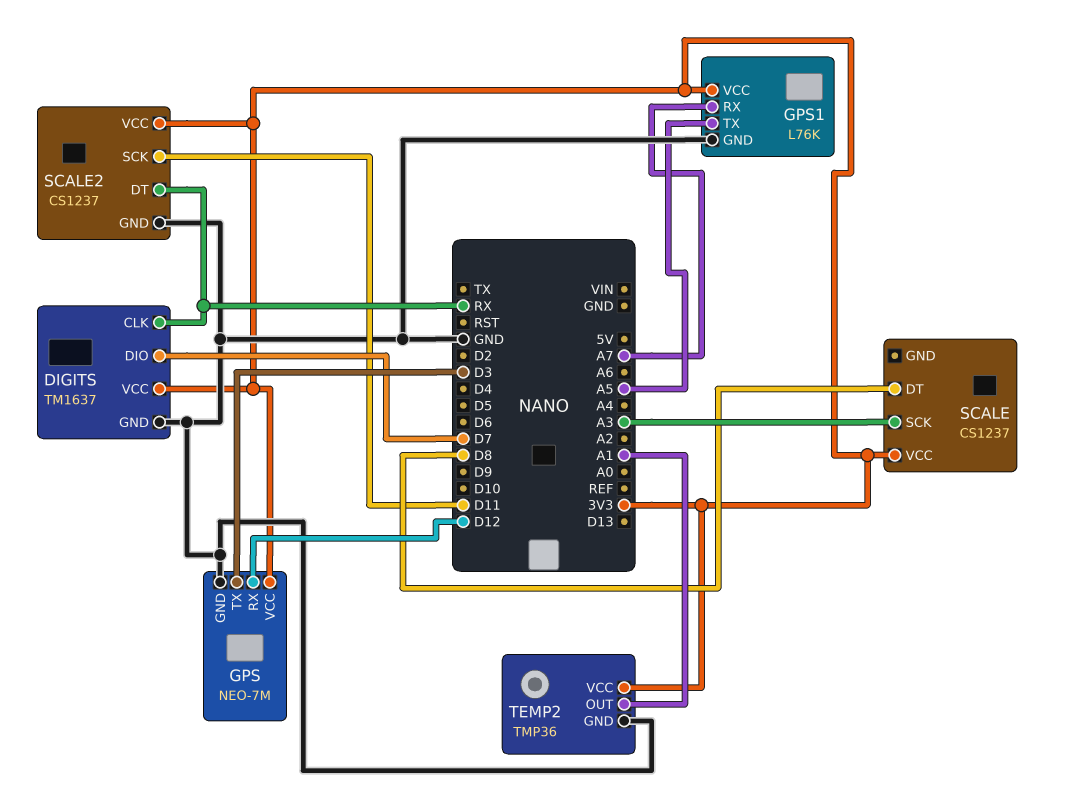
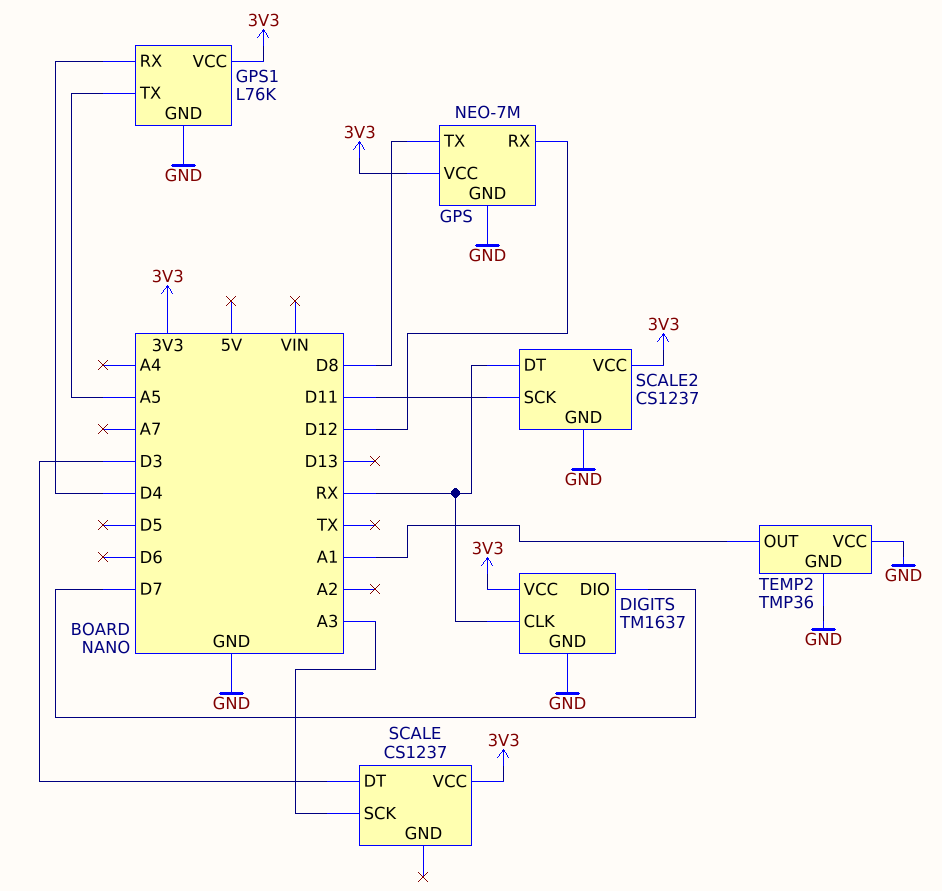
GPS pin TX: D3 -> D8
GPS1 pin RX: A7 -> D4
SCALE pin DT: D8 -> D3
TEMP2 pin VCC: 3V3 -> GND

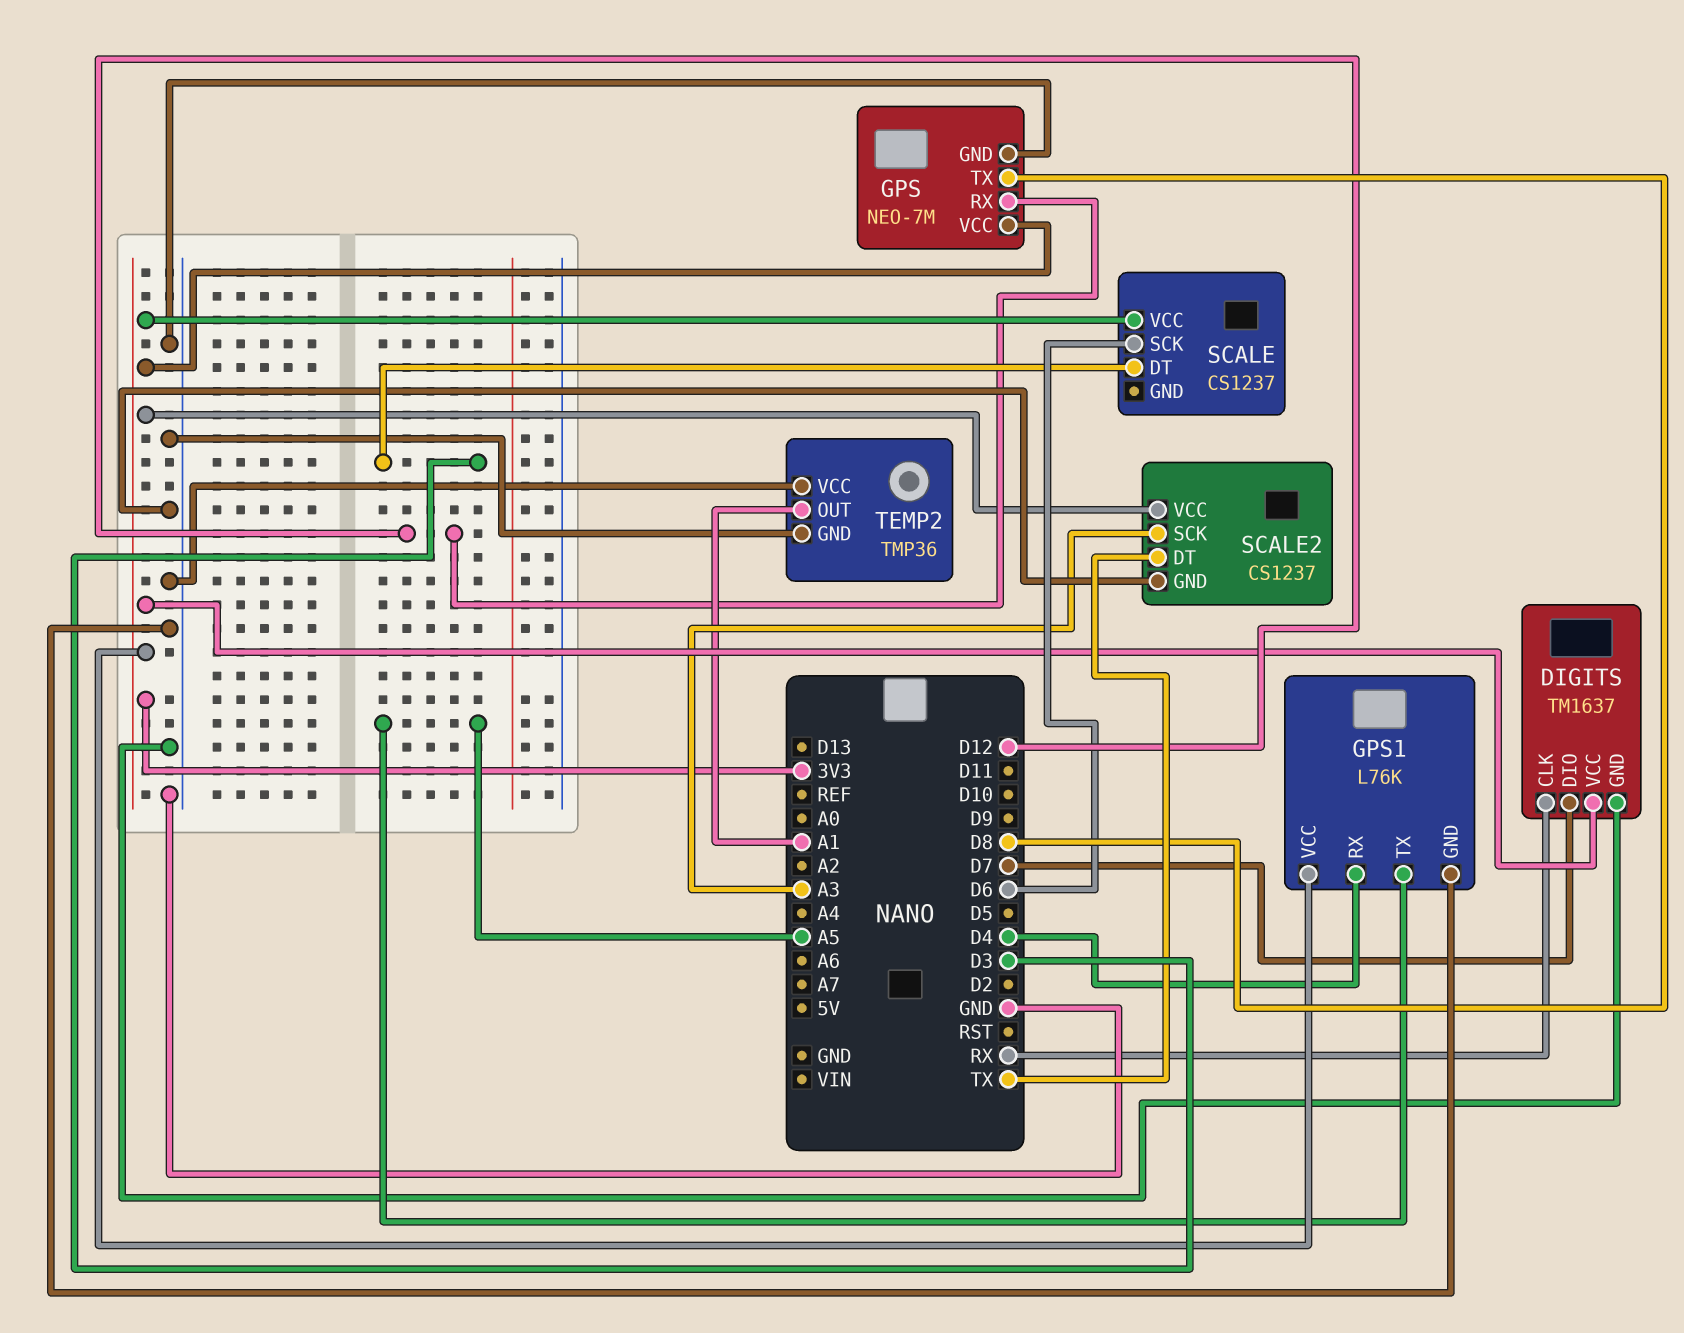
SCALE pin SCK: A3 -> D6
SCALE2 pin DT: RX -> TX
SCALE2 pin SCK: D11 -> A3

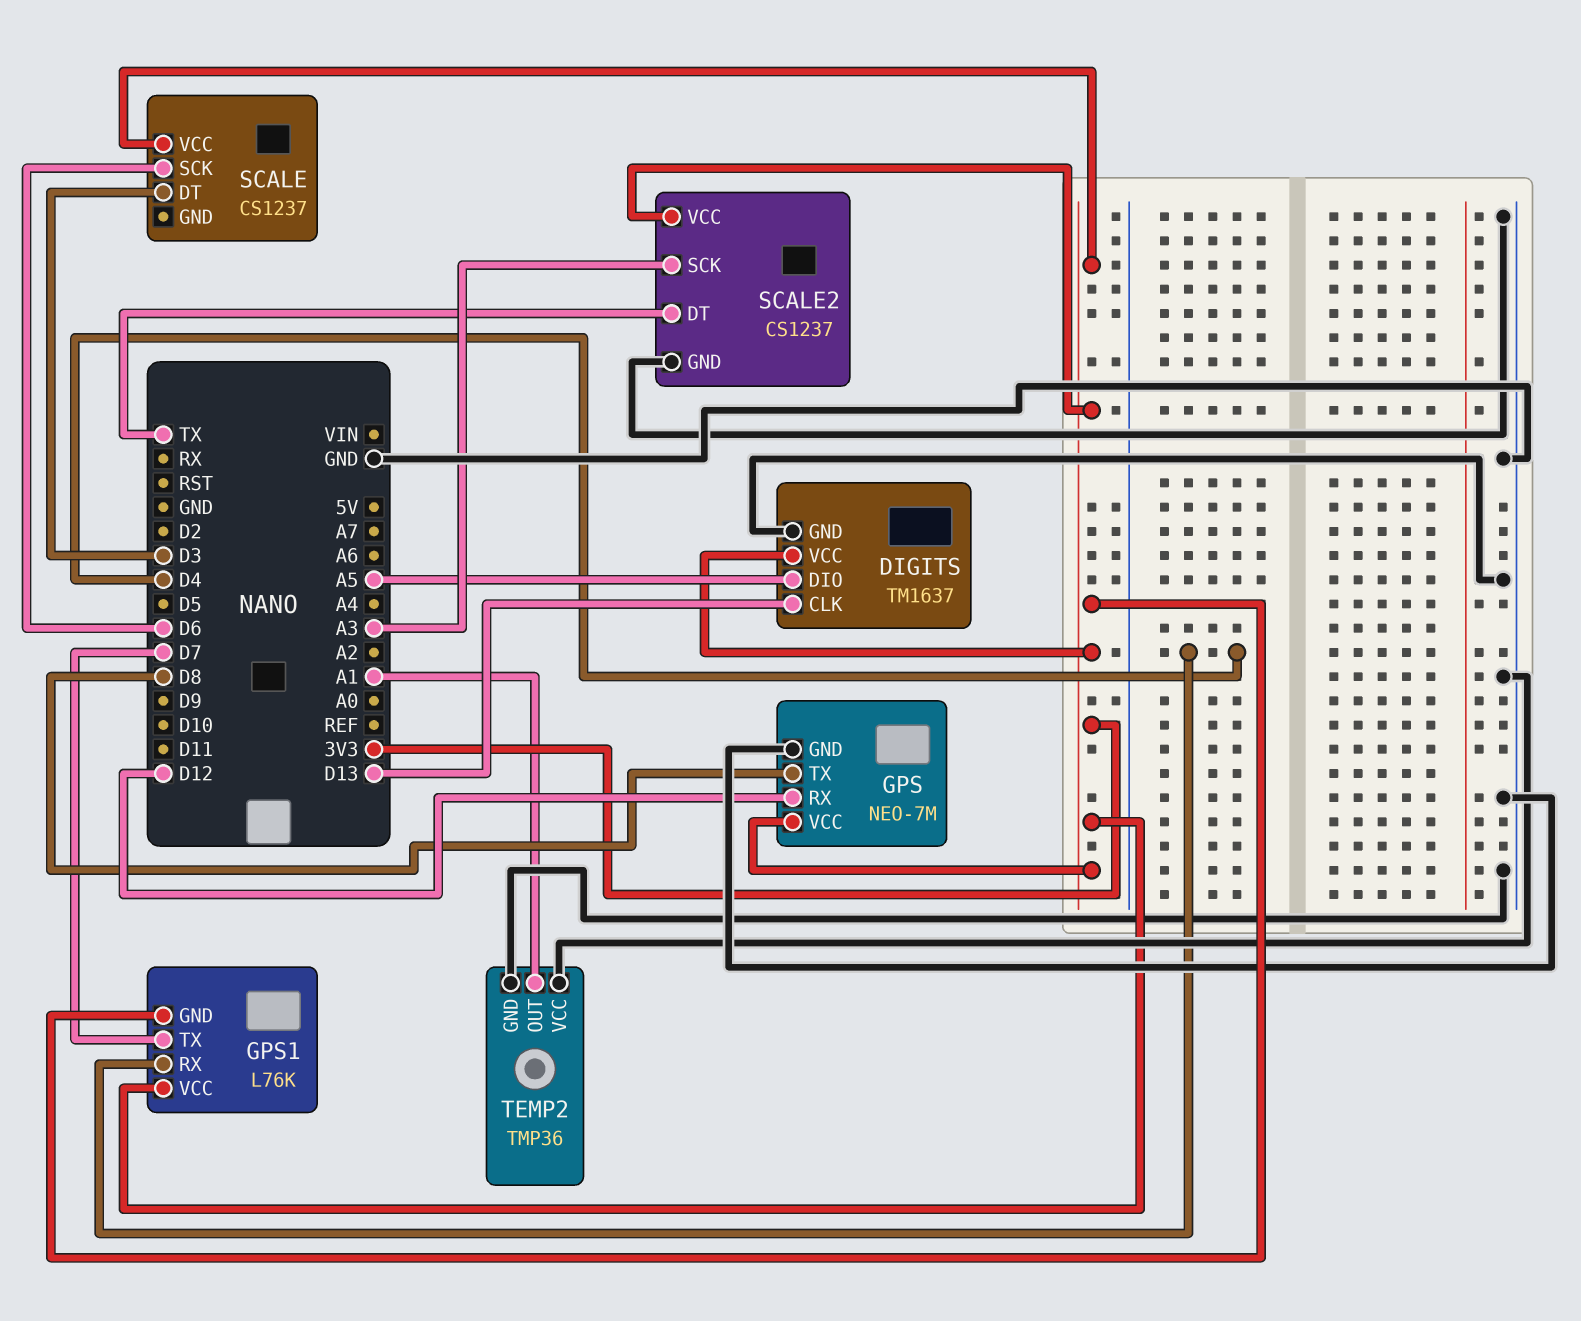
DIGITS pin CLK: RX -> D13
DIGITS pin DIO: D7 -> A5
GPS1 pin GND: GND -> 3V3
GPS1 pin TX: A5 -> D7

